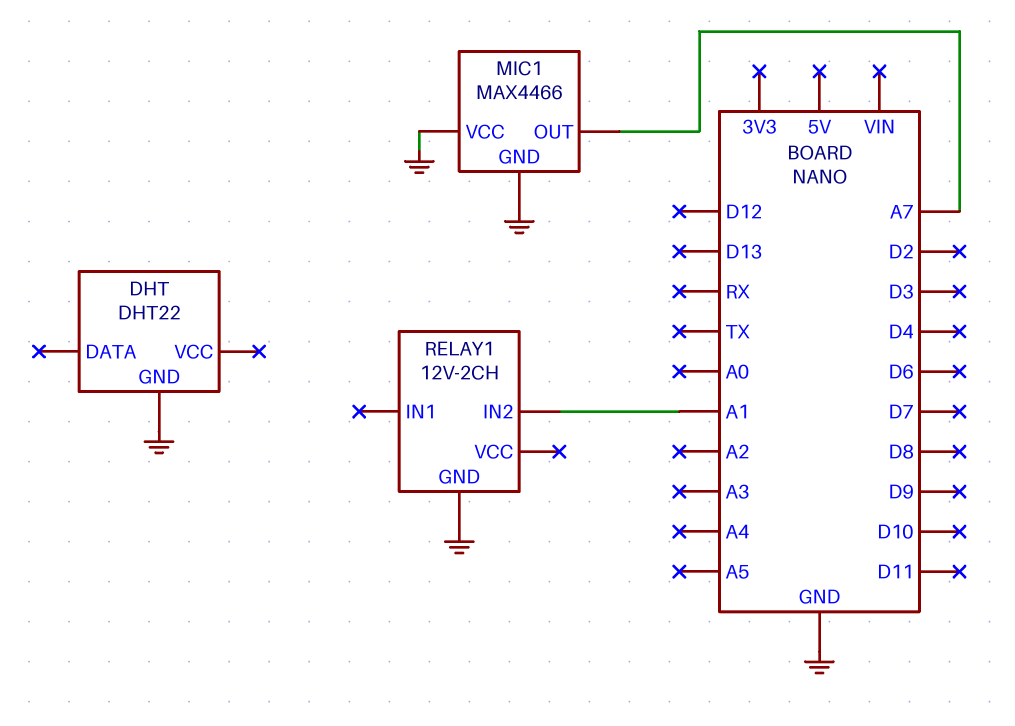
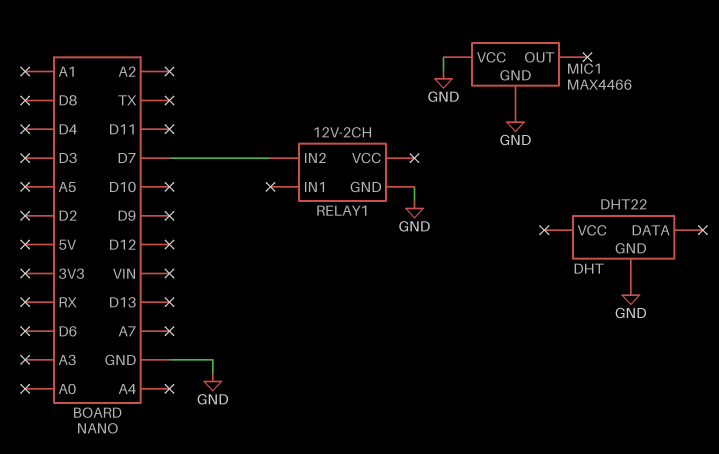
MIC1 pin OUT: A7 -> none
RELAY1 pin IN2: A1 -> D7

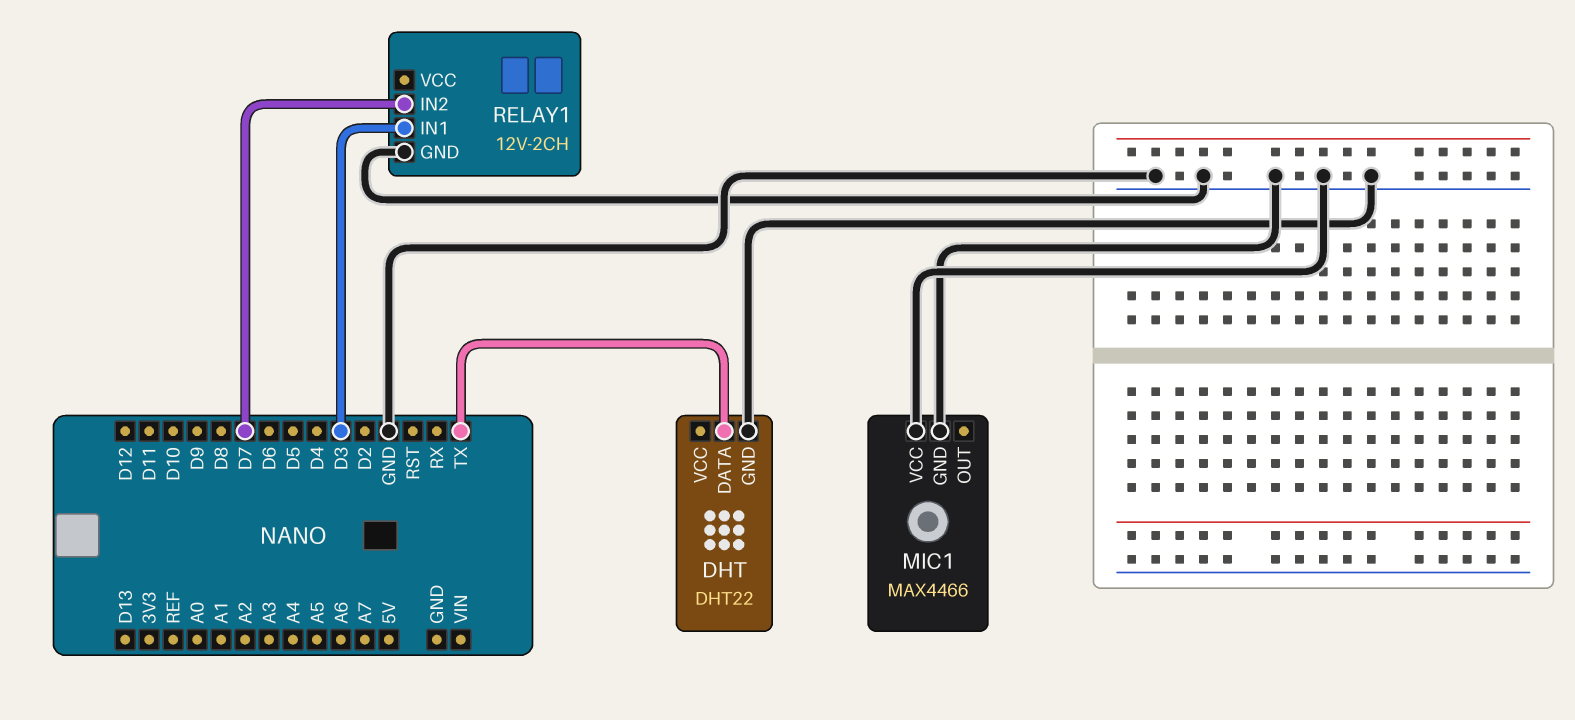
DHT pin DATA: none -> TX
RELAY1 pin IN1: none -> D3

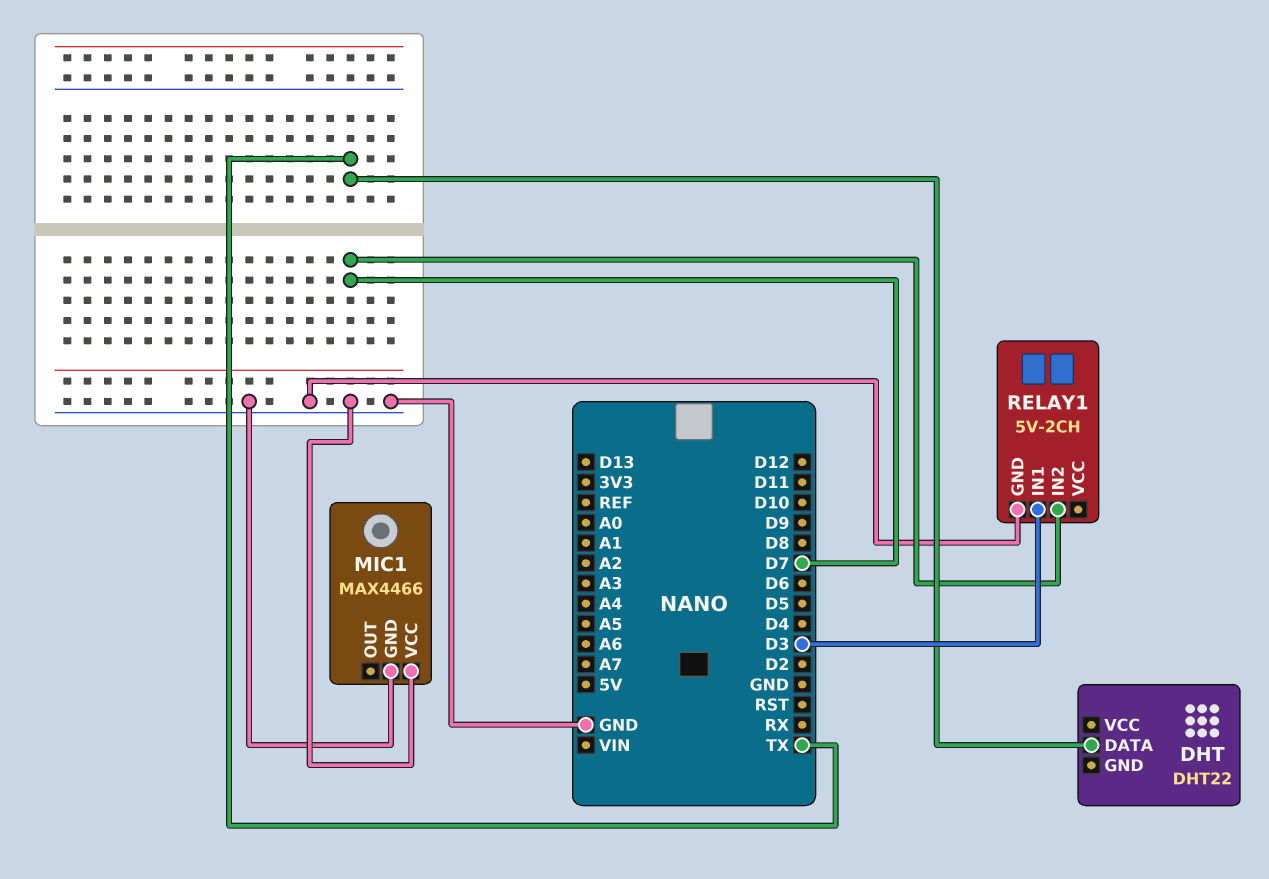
DHT pin GND: GND -> none
RELAY1: 12V-2CH -> 5V-2CH

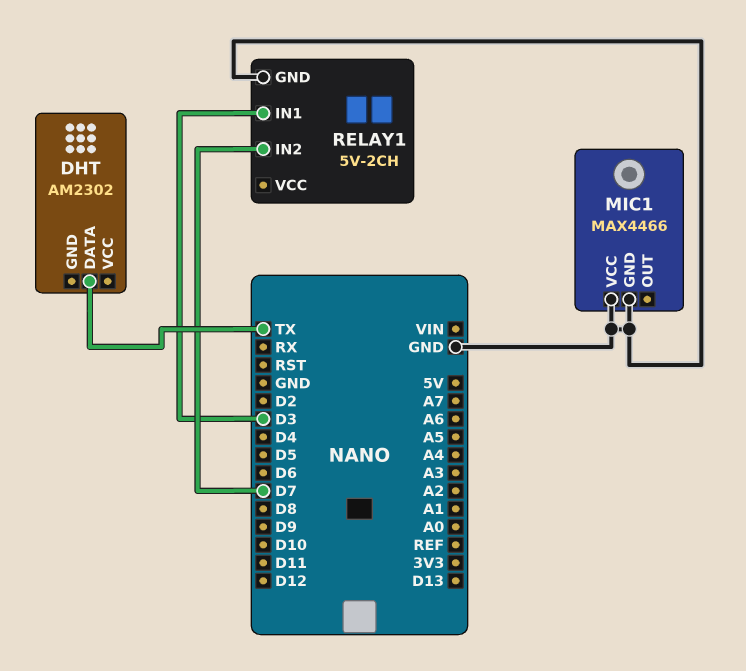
DHT: DHT22 -> AM2302

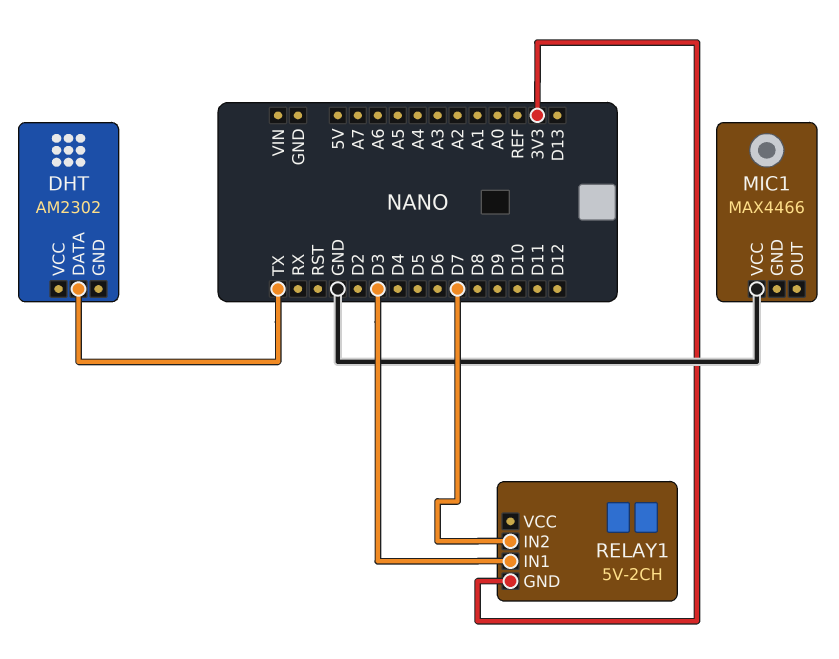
MIC1 pin GND: GND -> none
RELAY1 pin GND: GND -> 3V3

